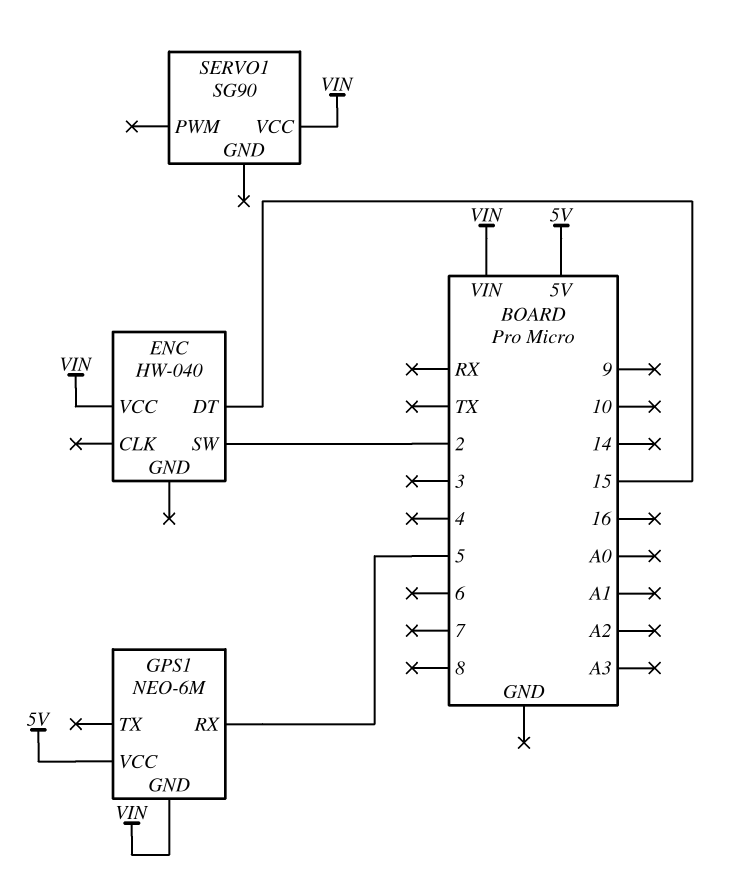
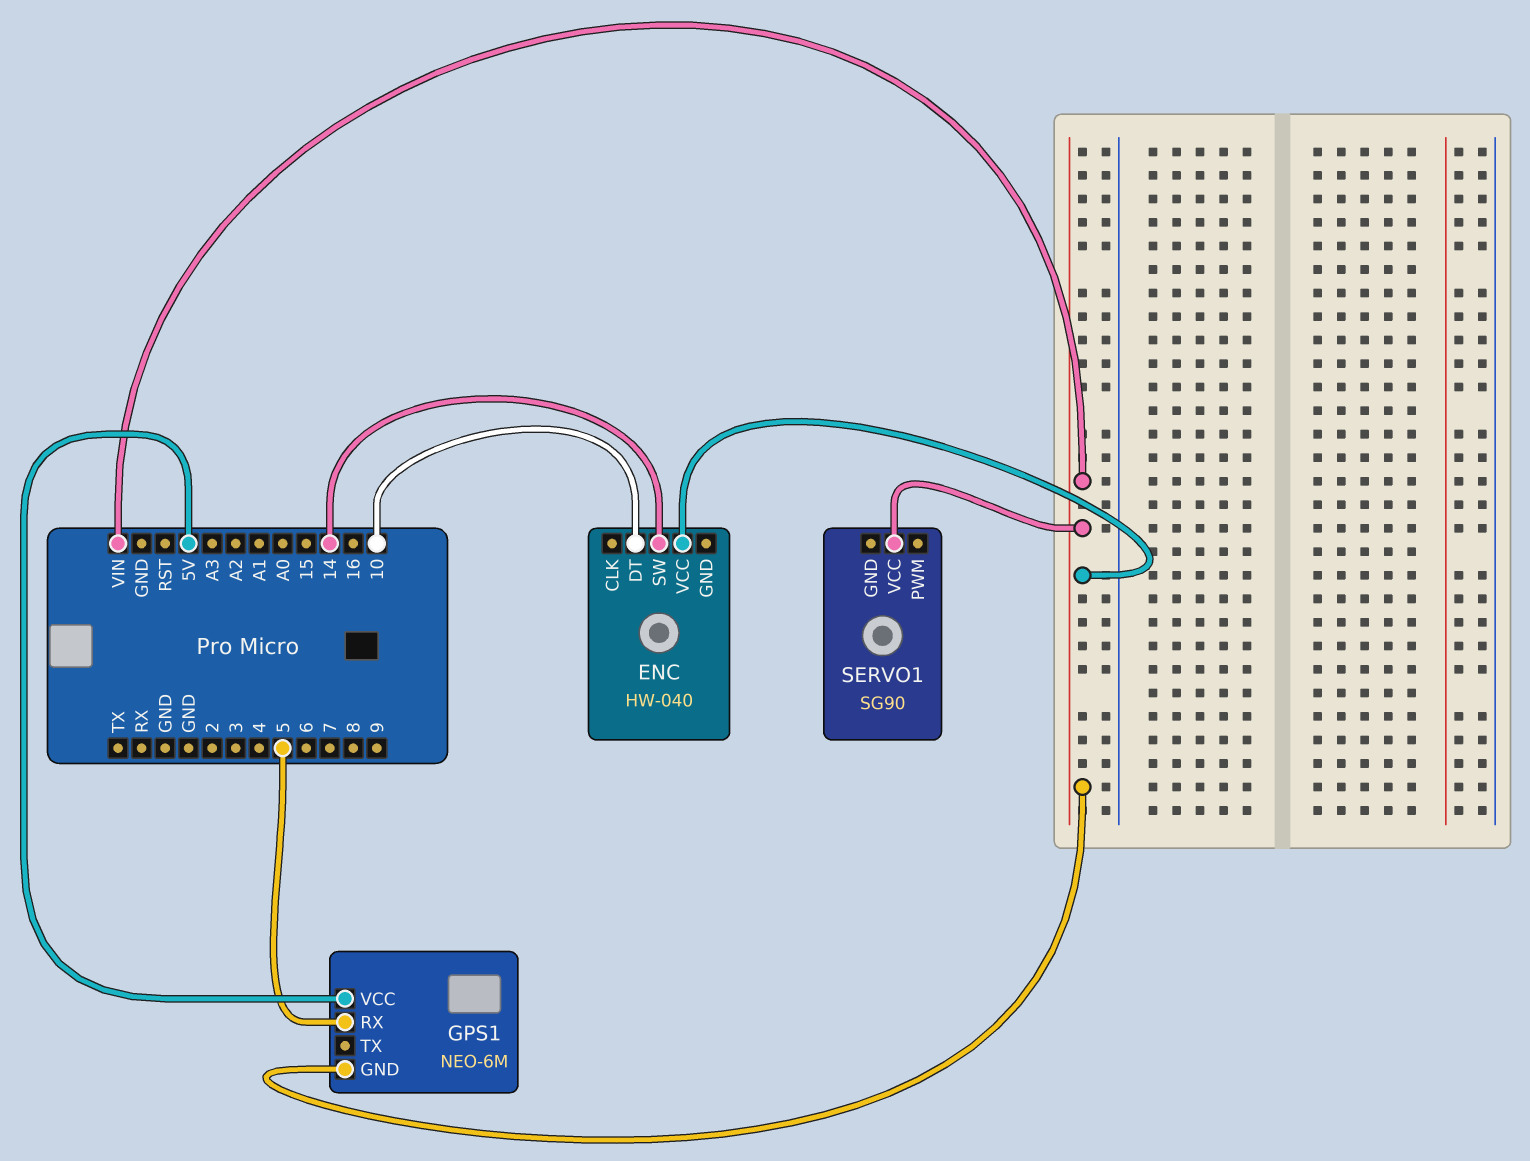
ENC pin DT: 15 -> 10
ENC pin SW: 2 -> 14

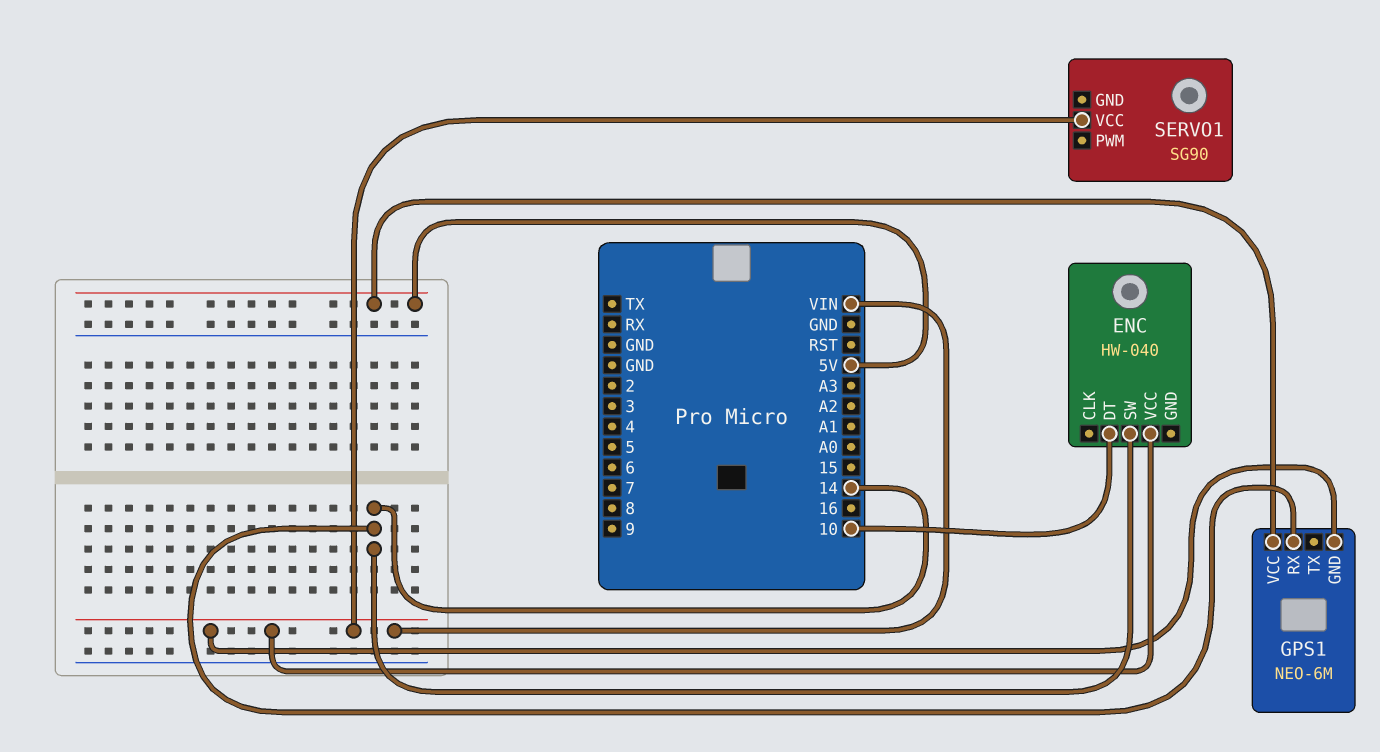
GPS1 pin RX: 5 -> 14

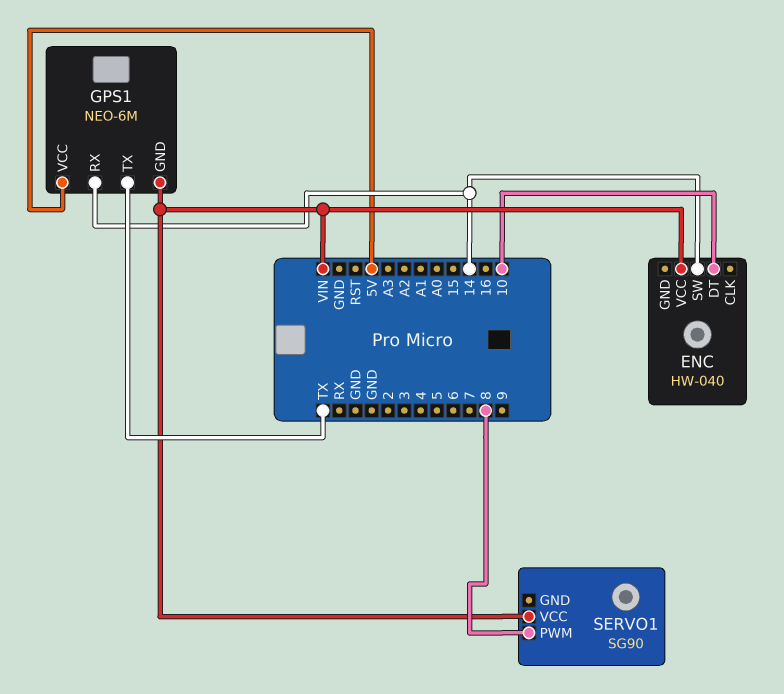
GPS1 pin TX: none -> TX
SERVO1 pin PWM: none -> 8

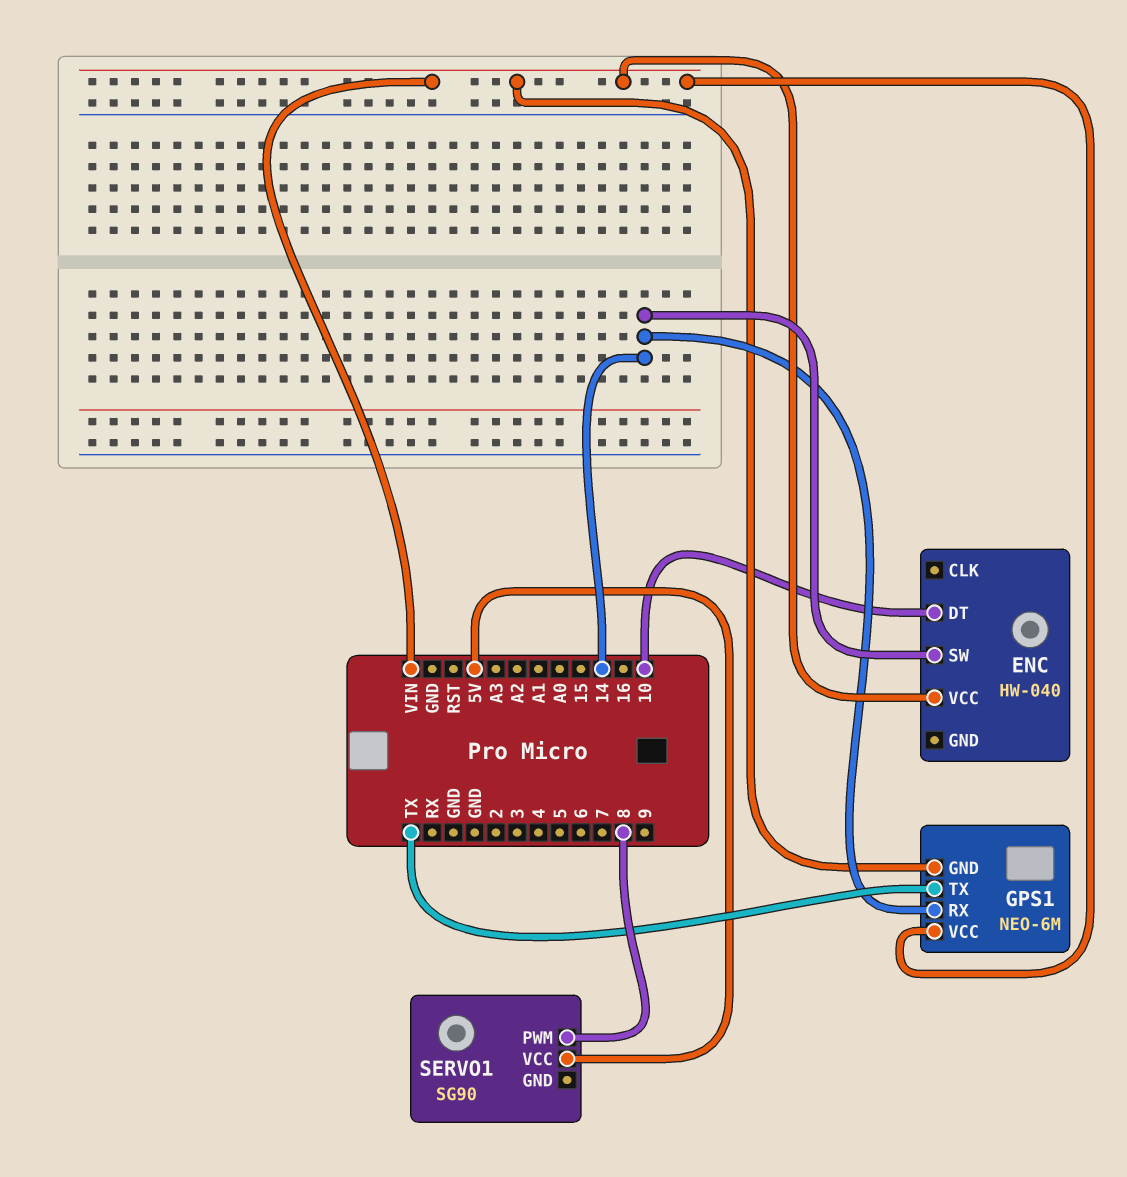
GPS1 pin VCC: 5V -> VIN
SERVO1 pin VCC: VIN -> 5V

